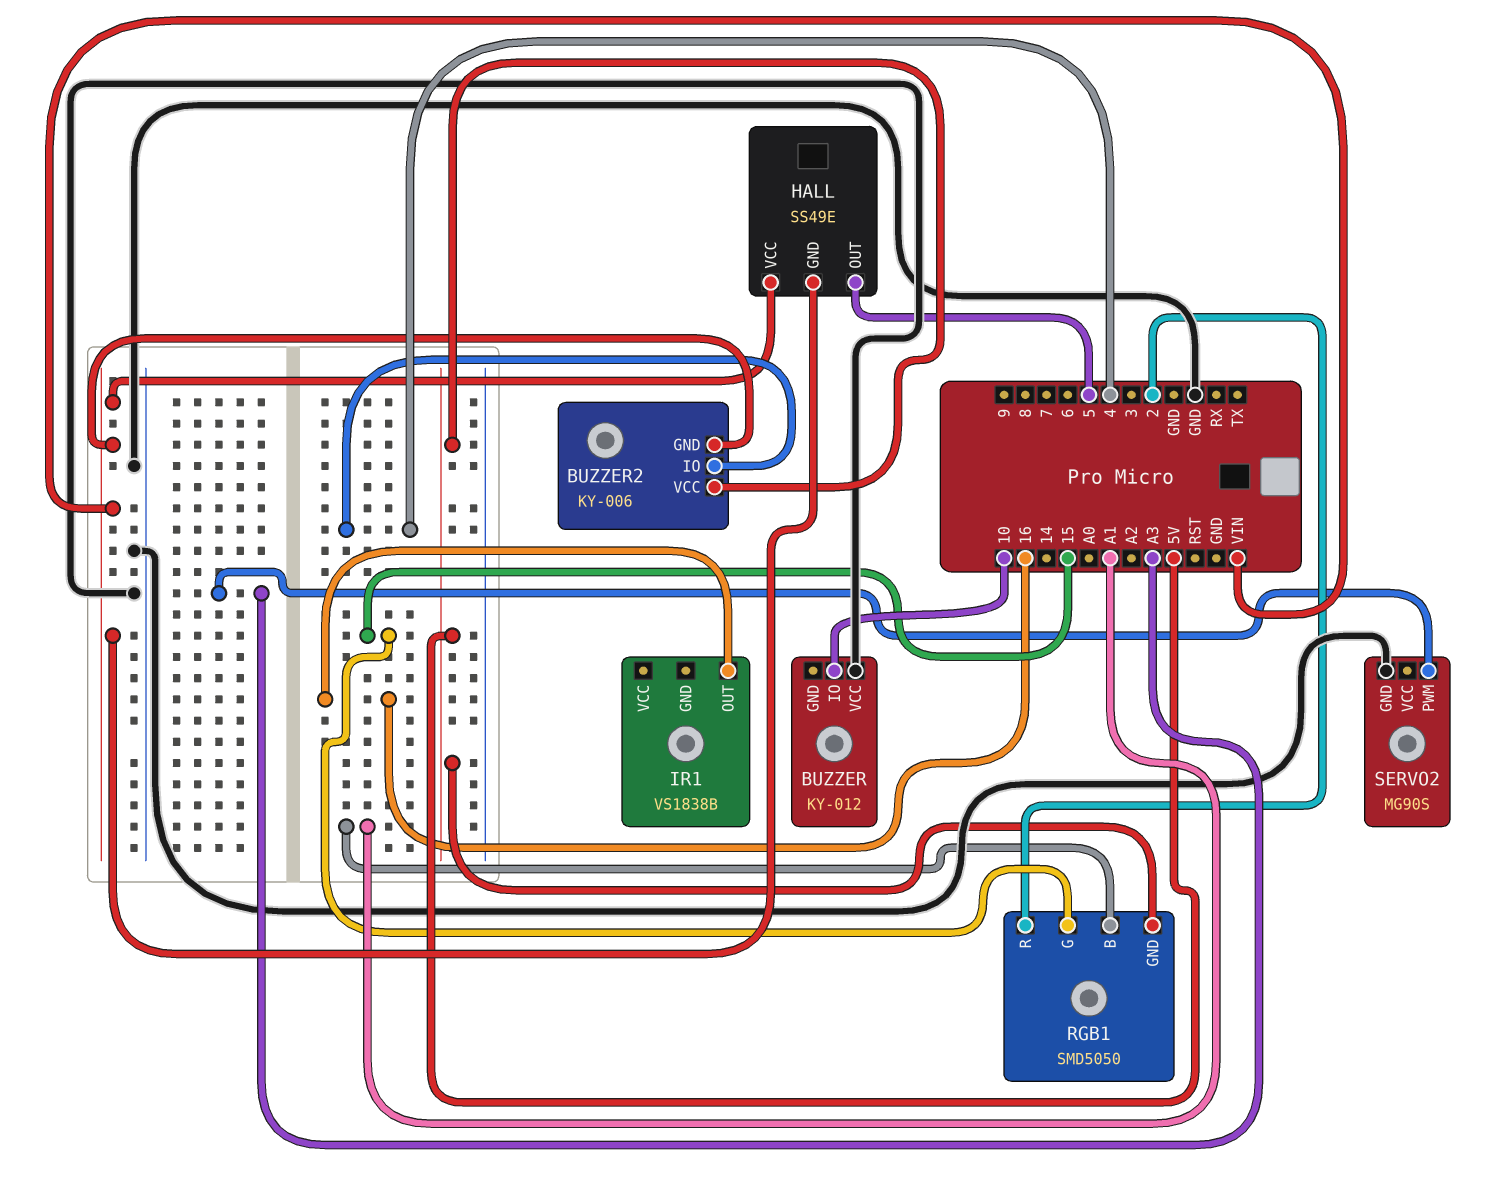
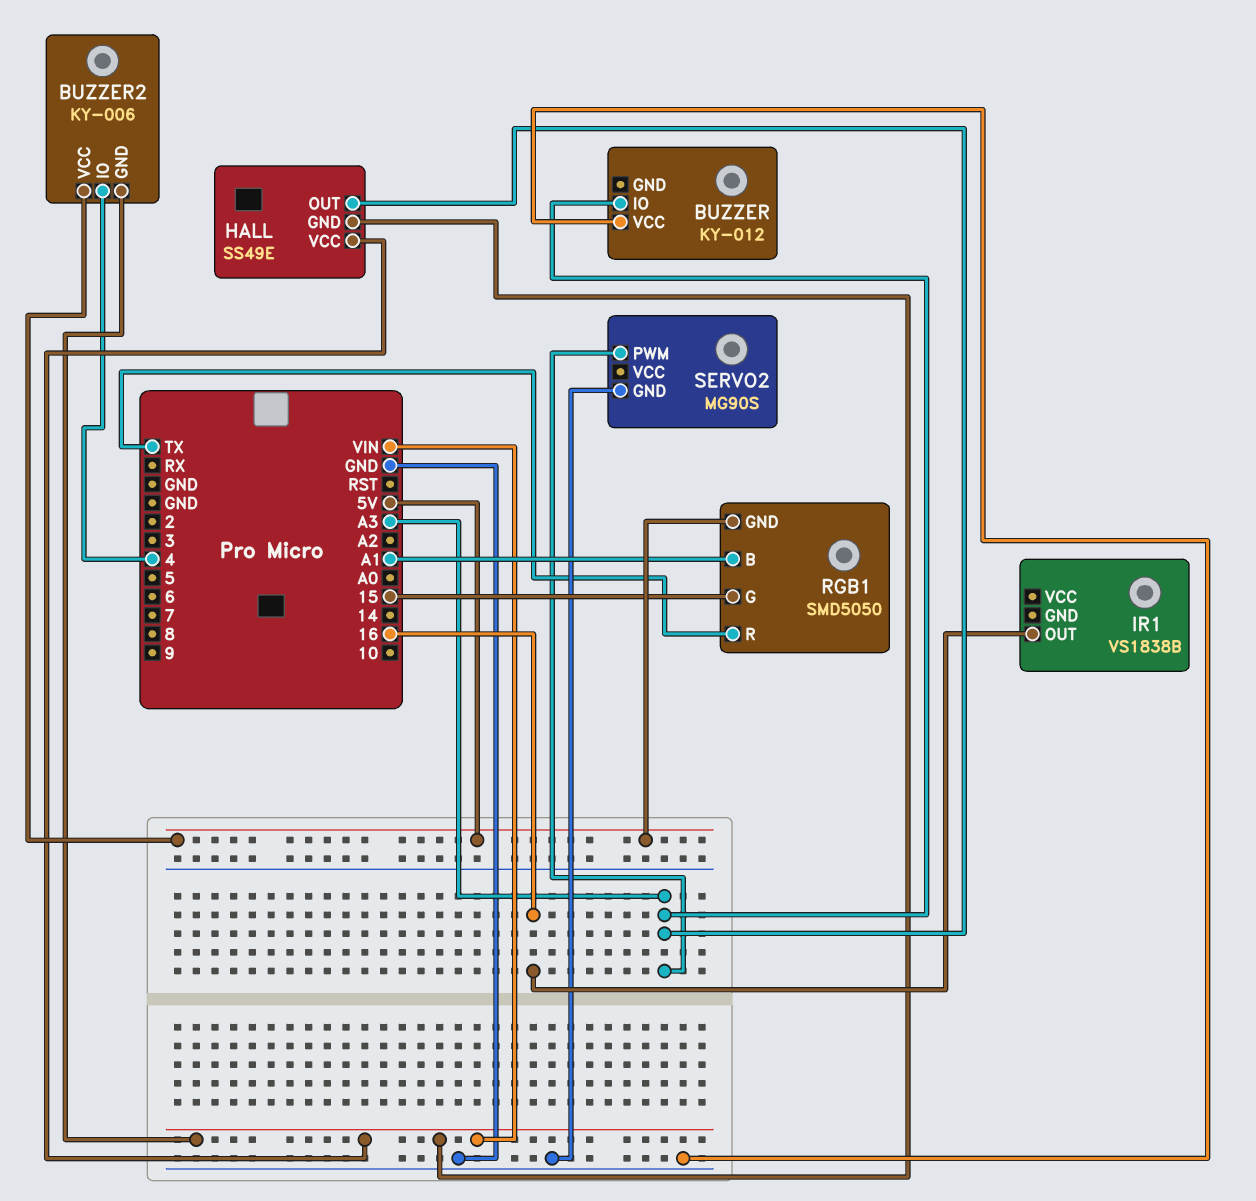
BUZZER pin IO: 10 -> A3
HALL pin OUT: 5 -> A3
RGB1 pin R: 2 -> TX

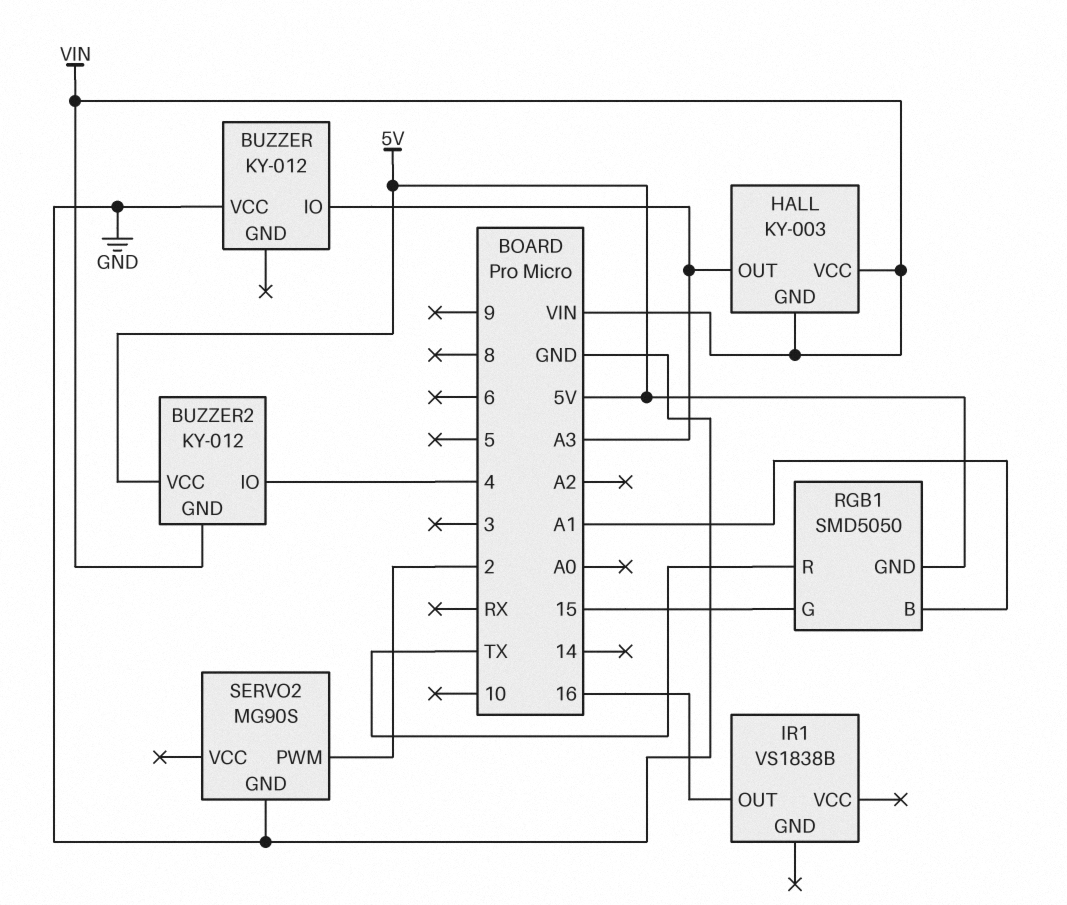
BUZZER2: KY-006 -> KY-012
HALL: SS49E -> KY-003
SERVO2 pin PWM: A3 -> 2

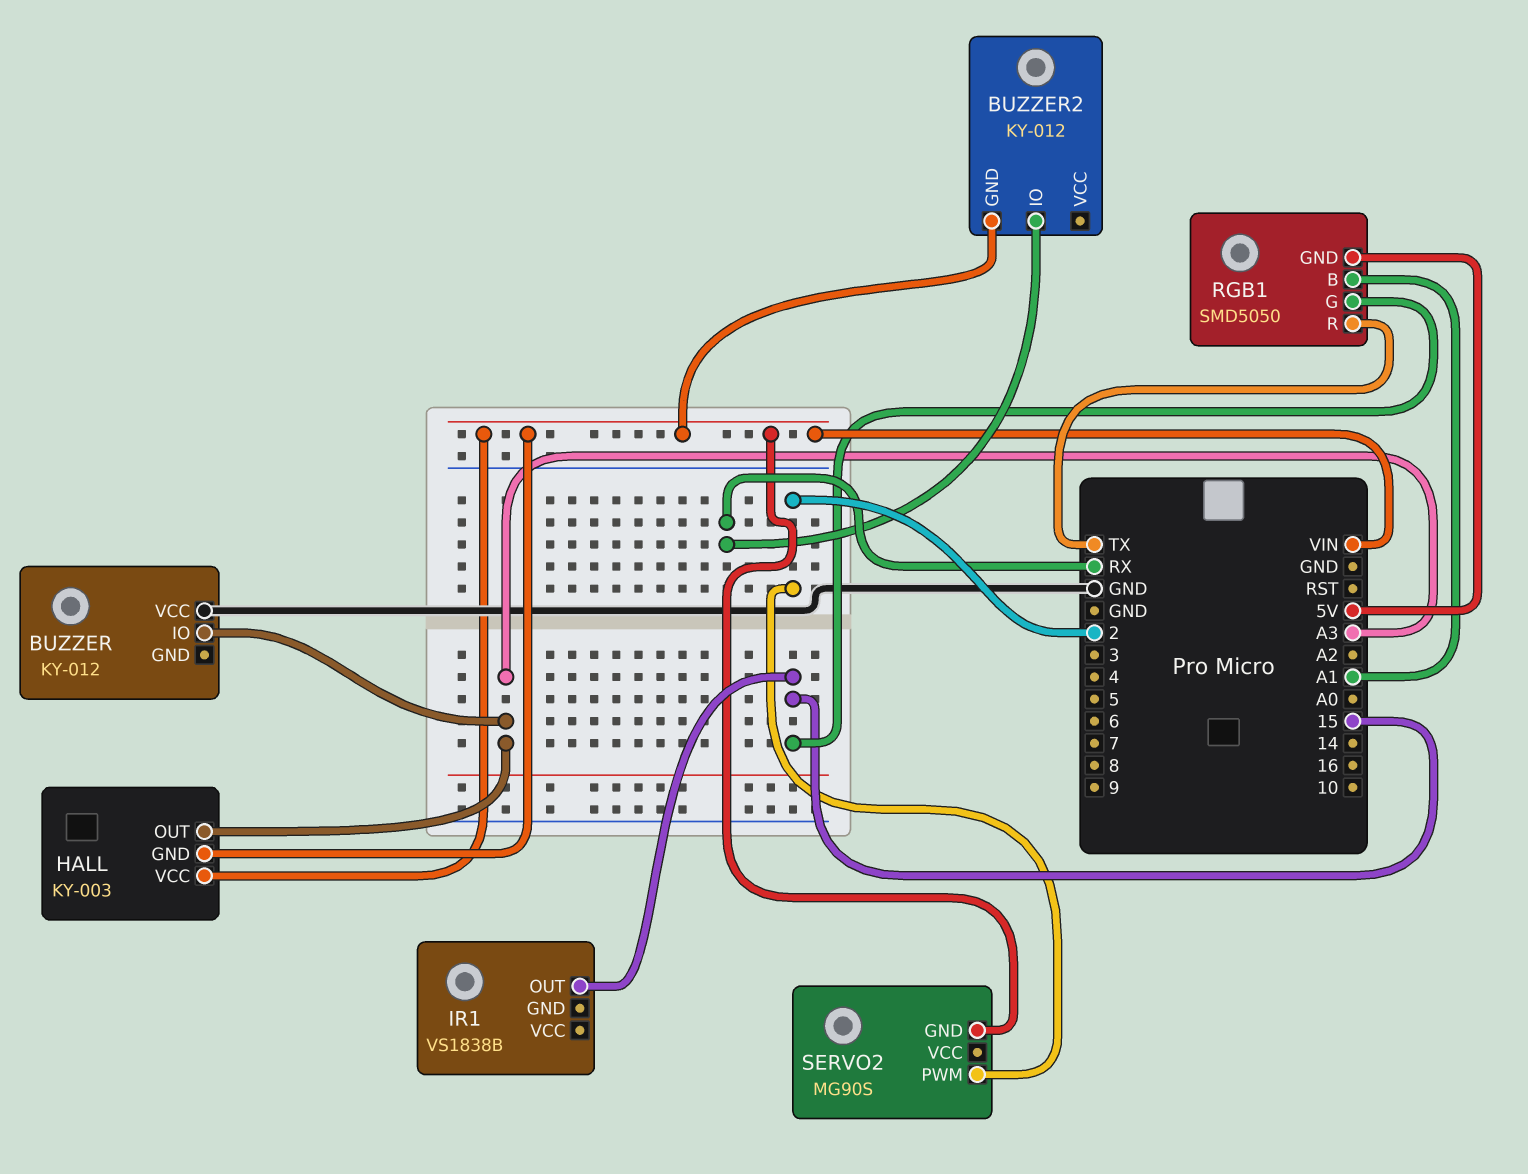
BUZZER2 pin IO: 4 -> RX
BUZZER2 pin VCC: 5V -> none
IR1 pin OUT: 16 -> 15
SERVO2 pin GND: GND -> VIN

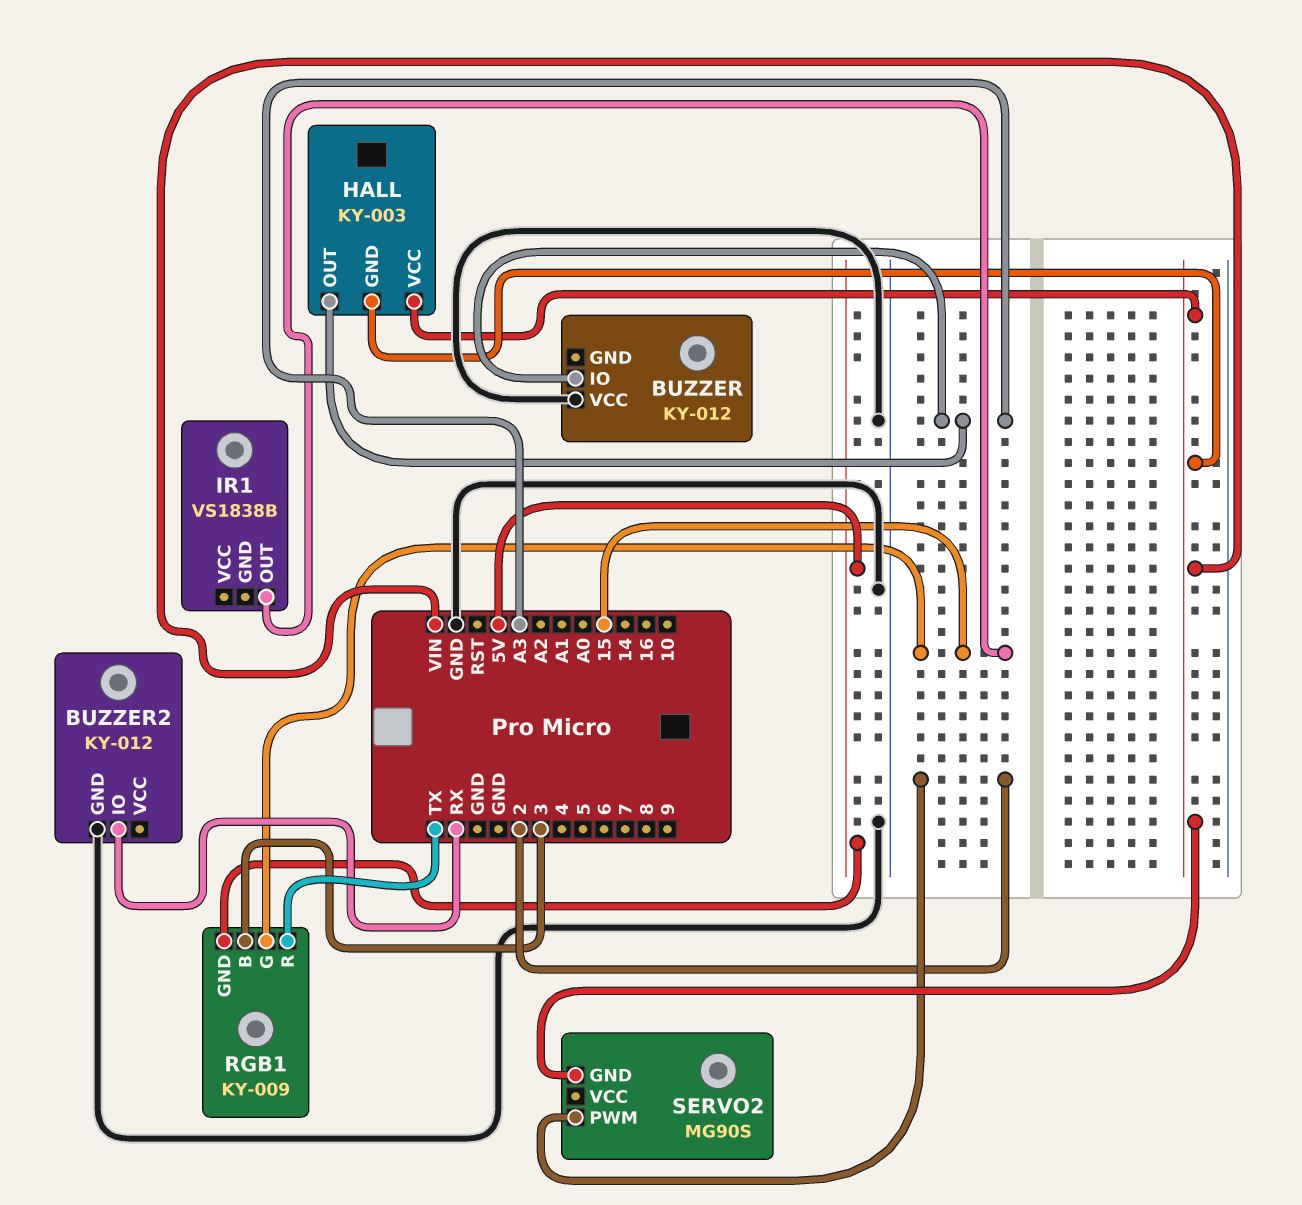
BUZZER2 pin GND: VIN -> GND
RGB1: SMD5050 -> KY-009
RGB1 pin B: A1 -> 3

